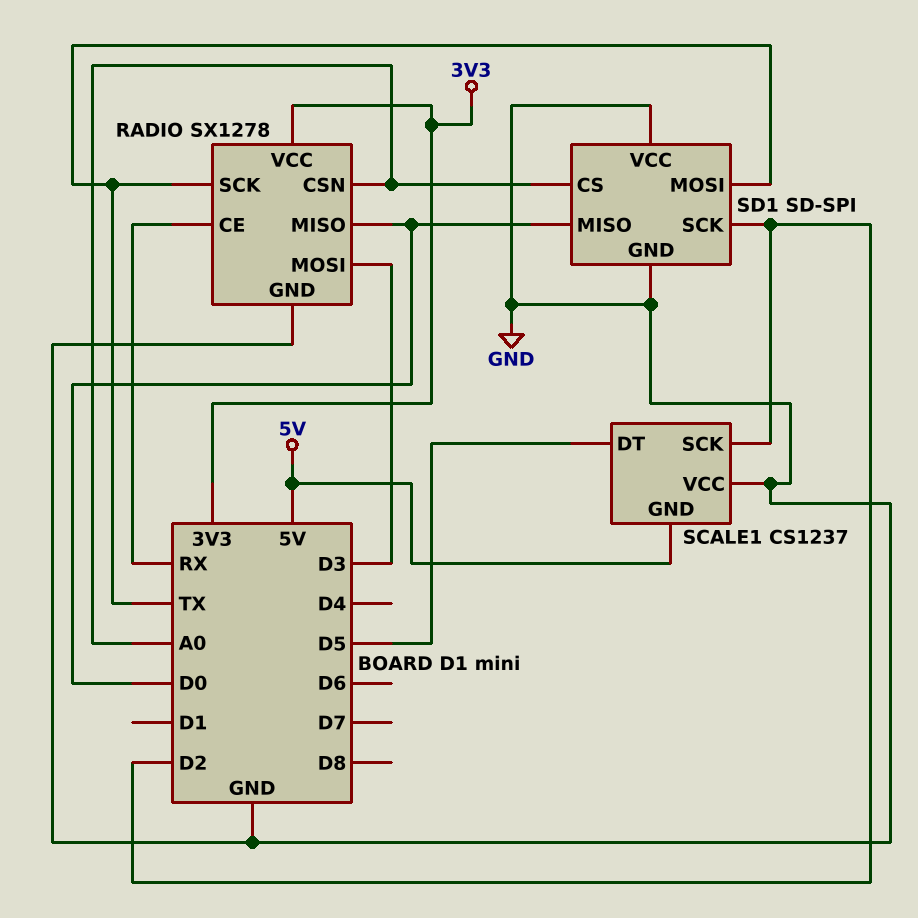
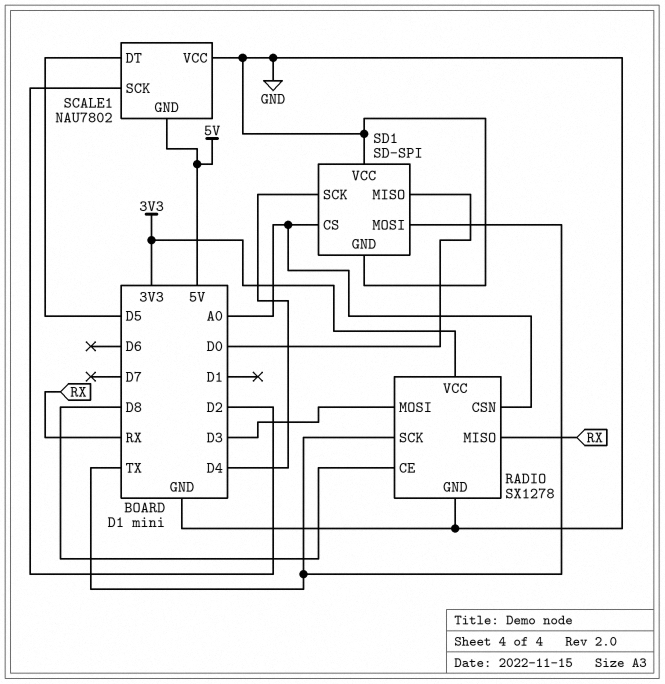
RADIO pin CE: RX -> D8
RADIO pin MISO: D0 -> RX
SCALE1: CS1237 -> NAU7802
SD1 pin SCK: D2 -> D4

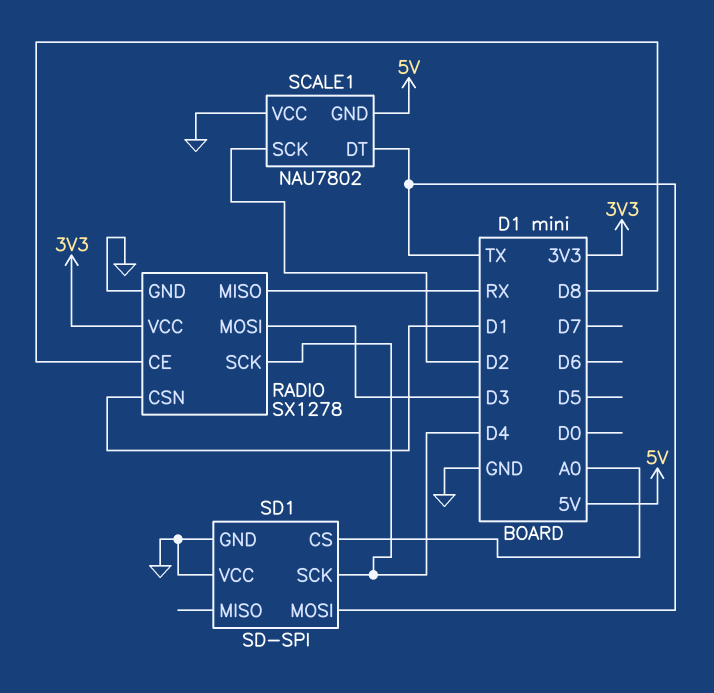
RADIO pin CSN: A0 -> D1
RADIO pin SCK: TX -> D4
SCALE1 pin DT: D5 -> TX
SD1 pin MISO: D0 -> none

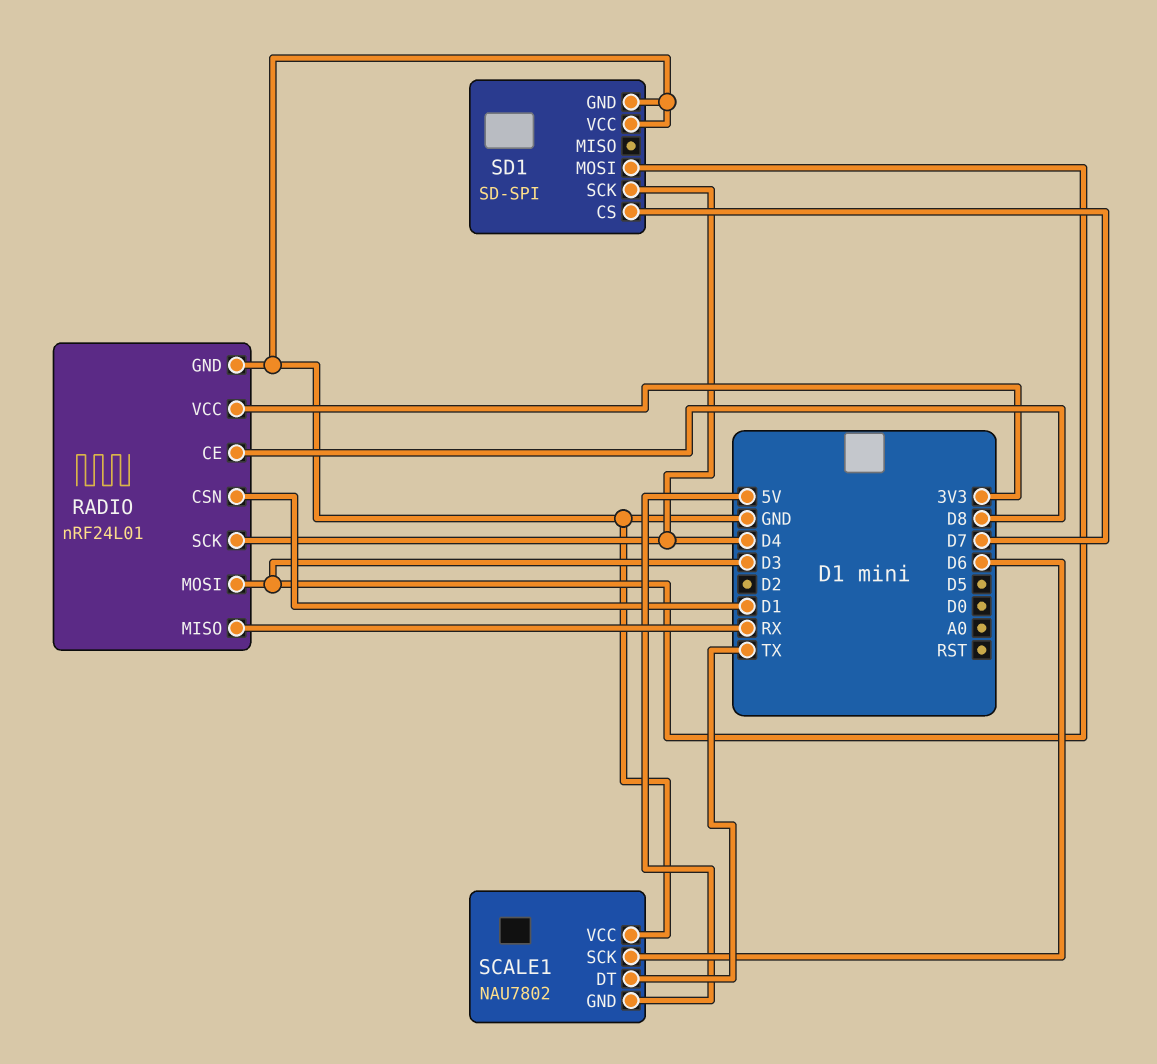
RADIO: SX1278 -> nRF24L01
SCALE1 pin SCK: D2 -> D6
SD1 pin CS: A0 -> D7
SD1 pin MOSI: TX -> D3

